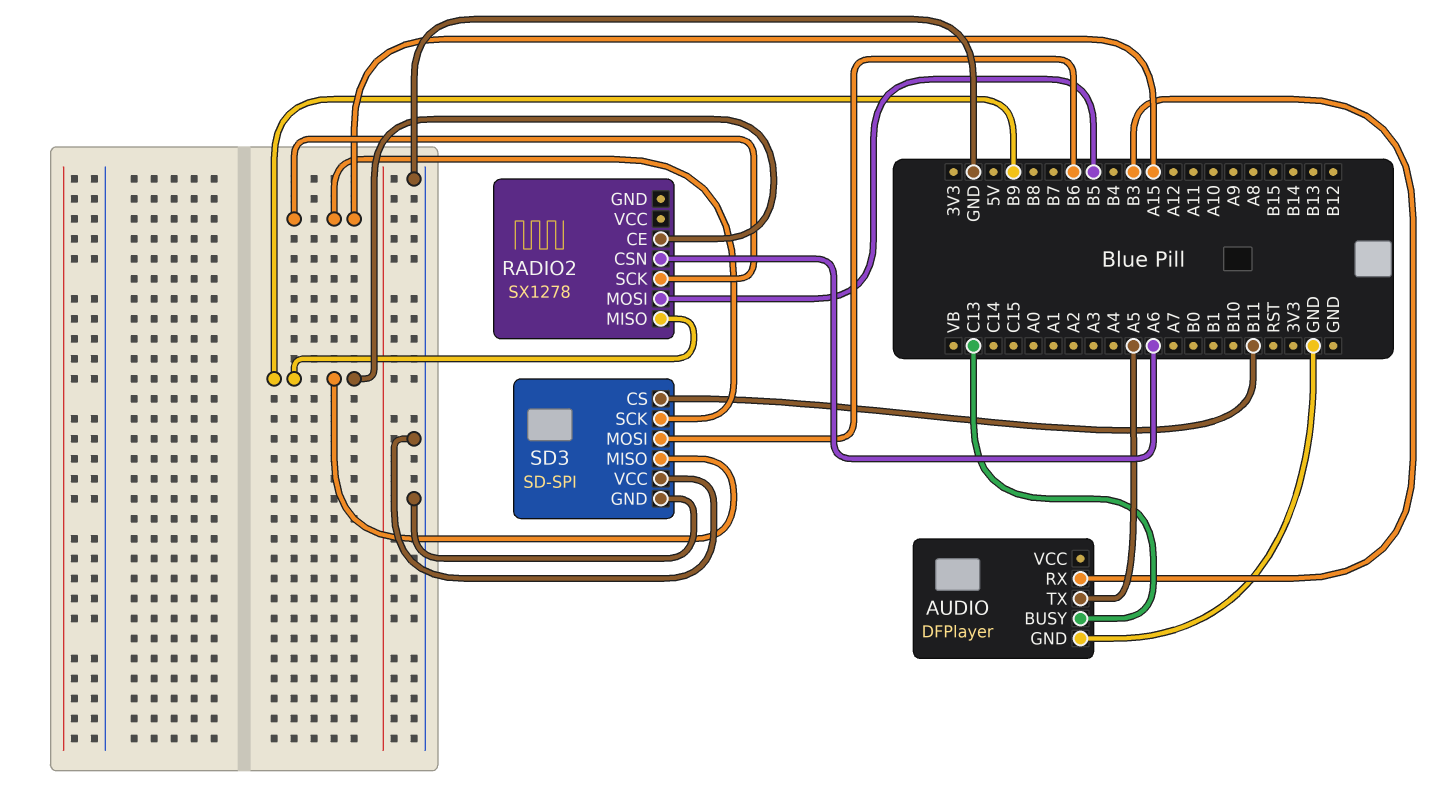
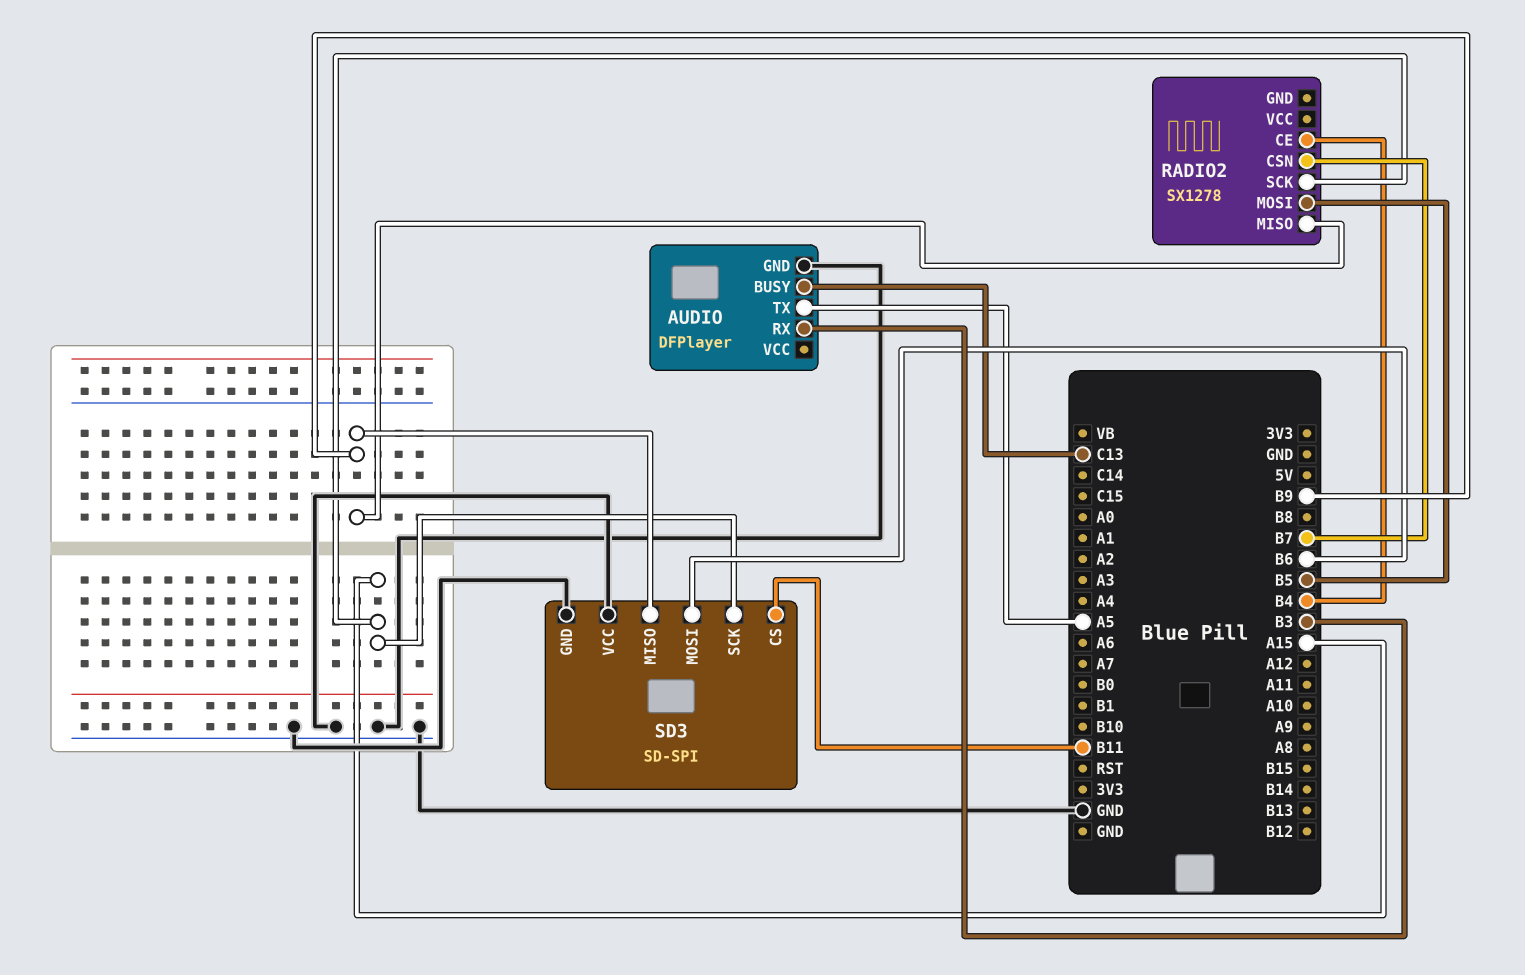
RADIO2 pin CE: B9 -> B4
RADIO2 pin CSN: A6 -> B7

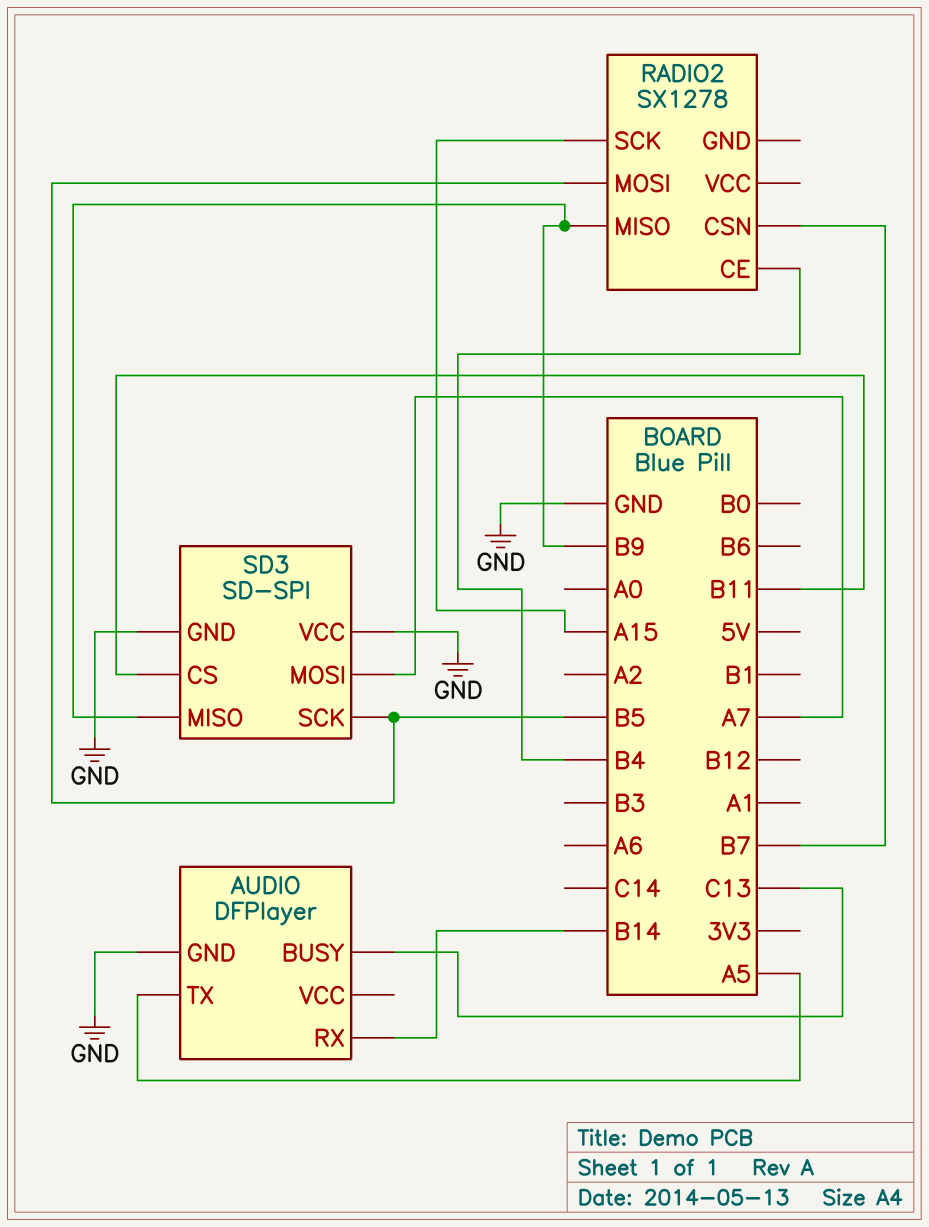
AUDIO pin RX: B3 -> B14
SD3 pin MOSI: B6 -> A7
SD3 pin SCK: A15 -> B5

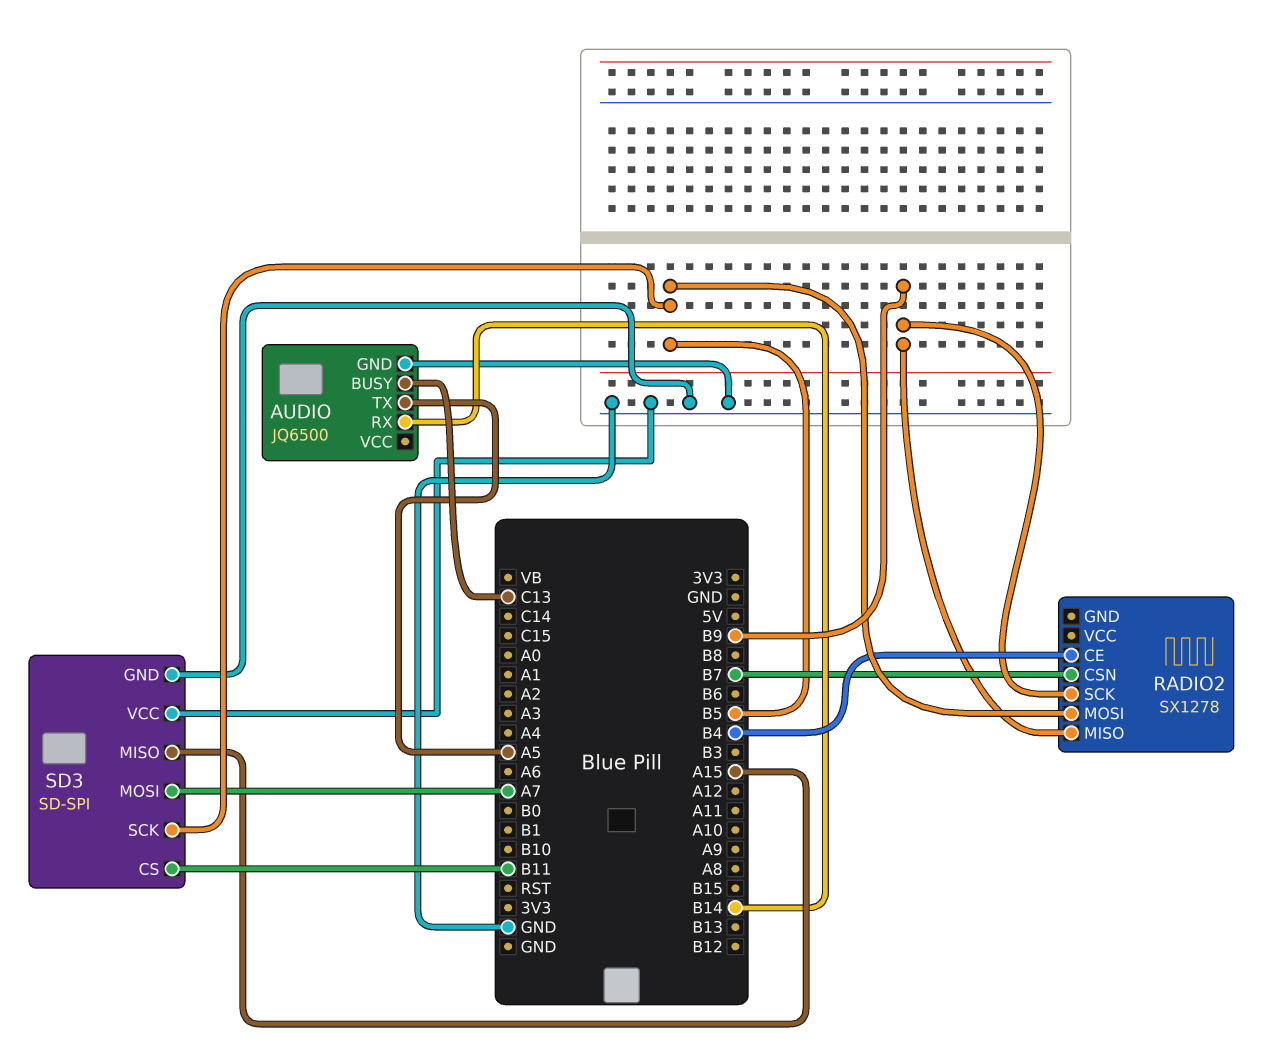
AUDIO: DFPlayer -> JQ6500
RADIO2 pin SCK: A15 -> B9
SD3 pin MISO: B9 -> A15

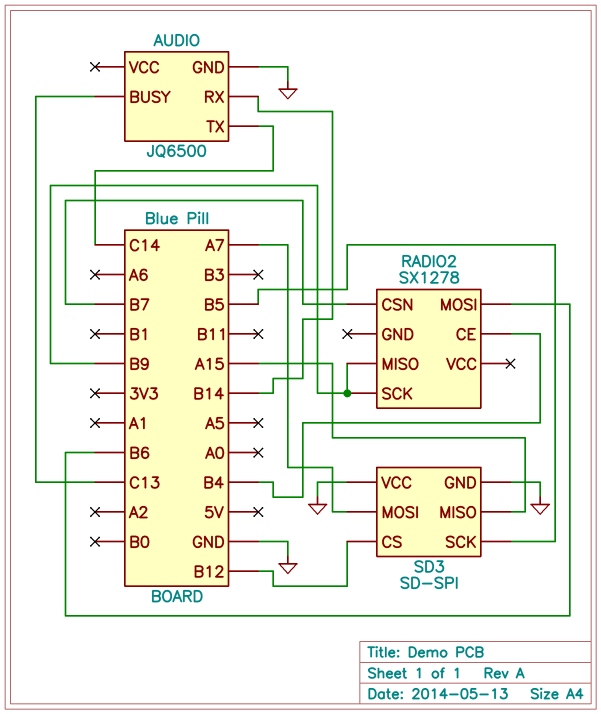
AUDIO pin TX: A5 -> C14
RADIO2 pin MOSI: B5 -> B6
SD3 pin CS: B11 -> B12

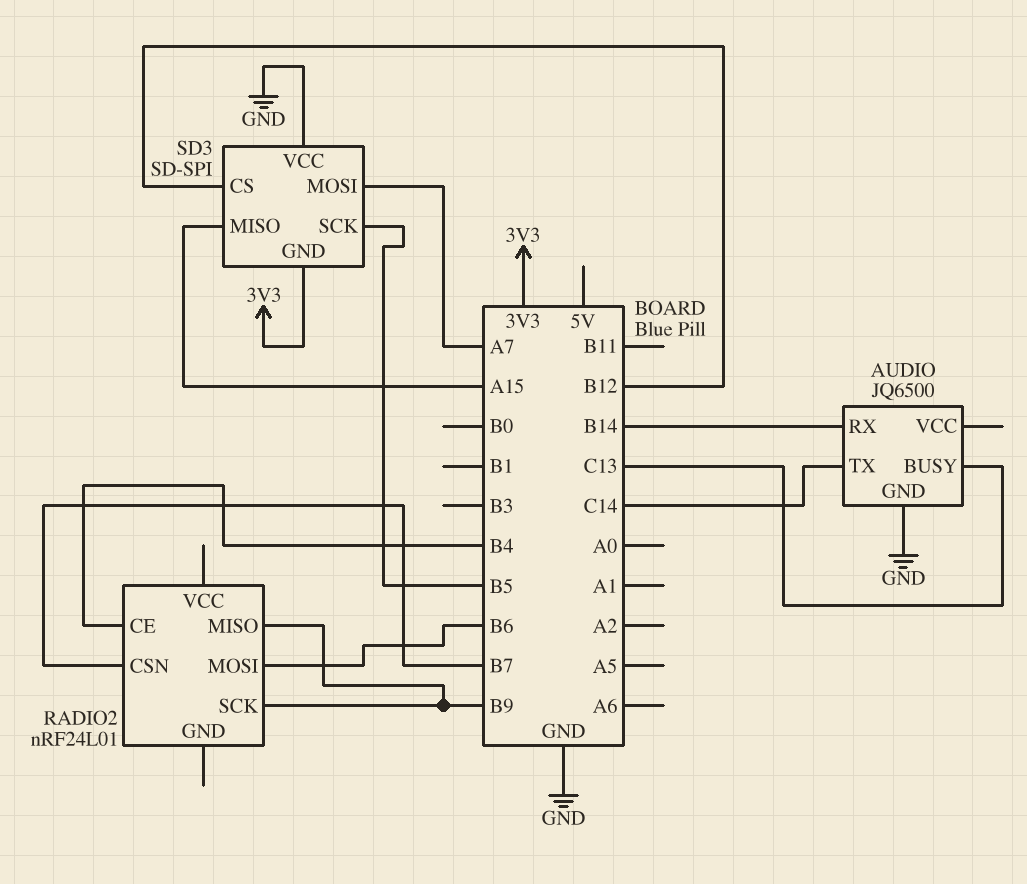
RADIO2: SX1278 -> nRF24L01
SD3 pin GND: GND -> 3V3

